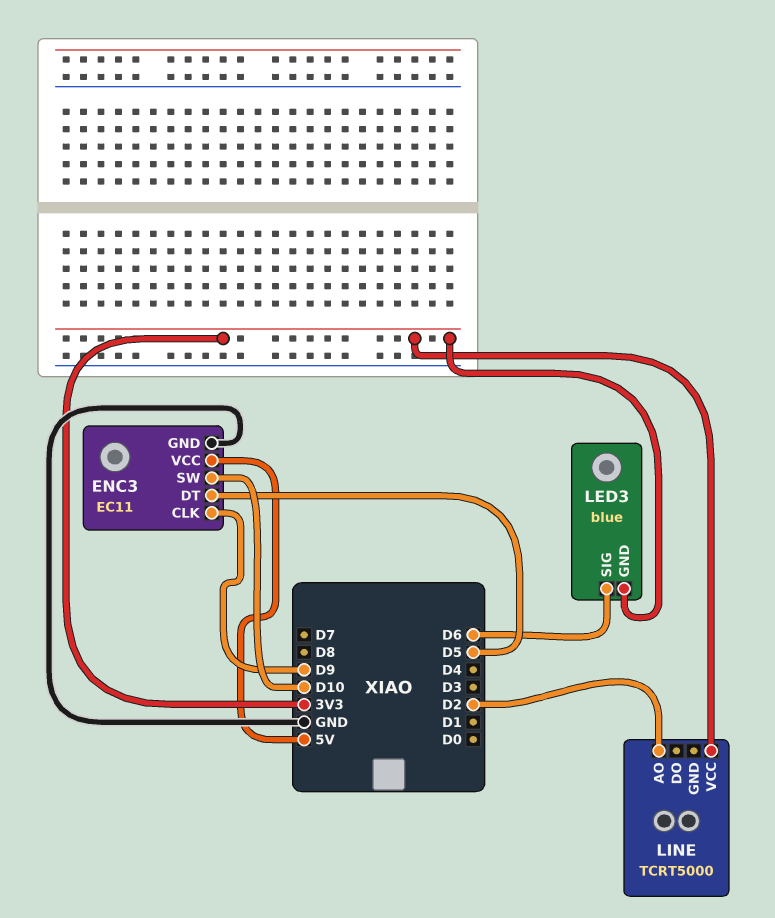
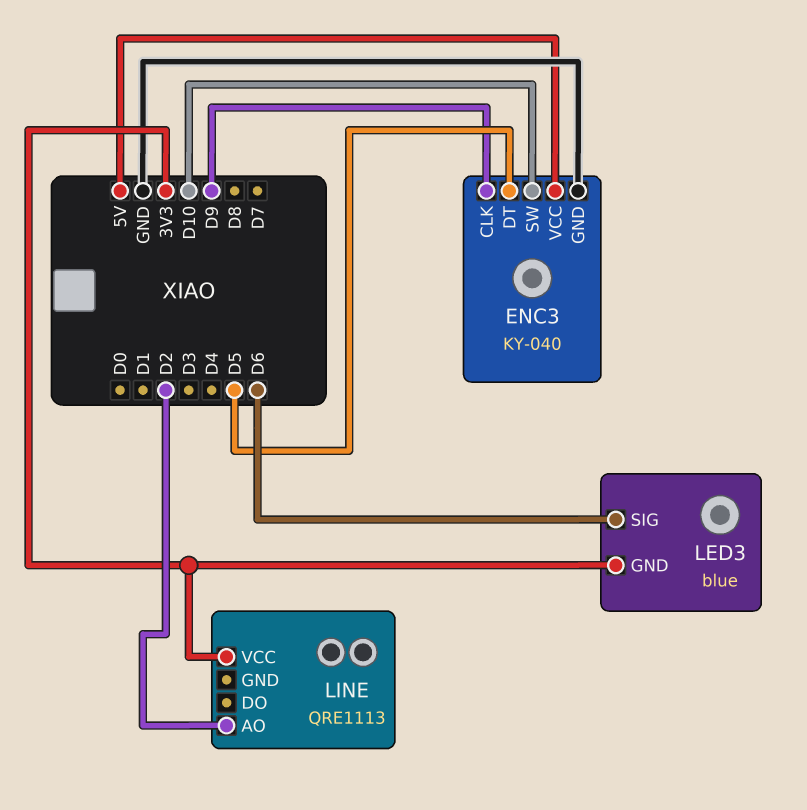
ENC3: EC11 -> KY-040
LINE: TCRT5000 -> QRE1113

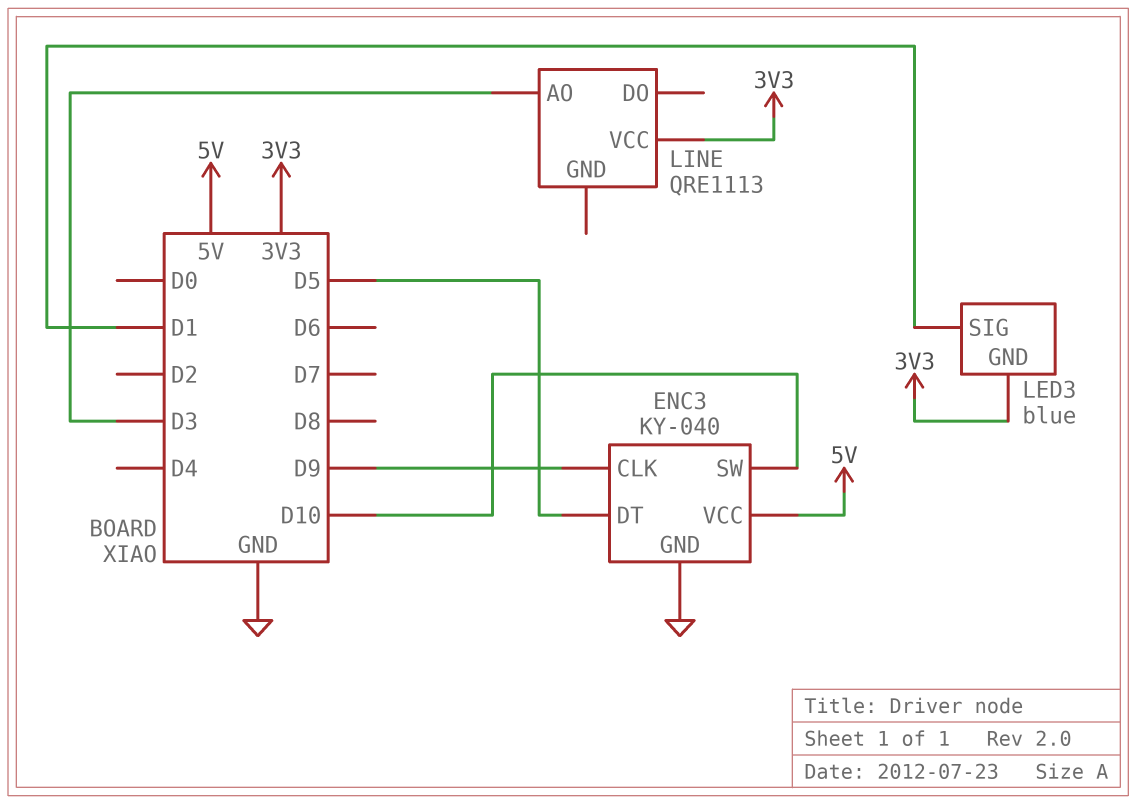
LED3 pin SIG: D6 -> D1
LINE pin AO: D2 -> D3

